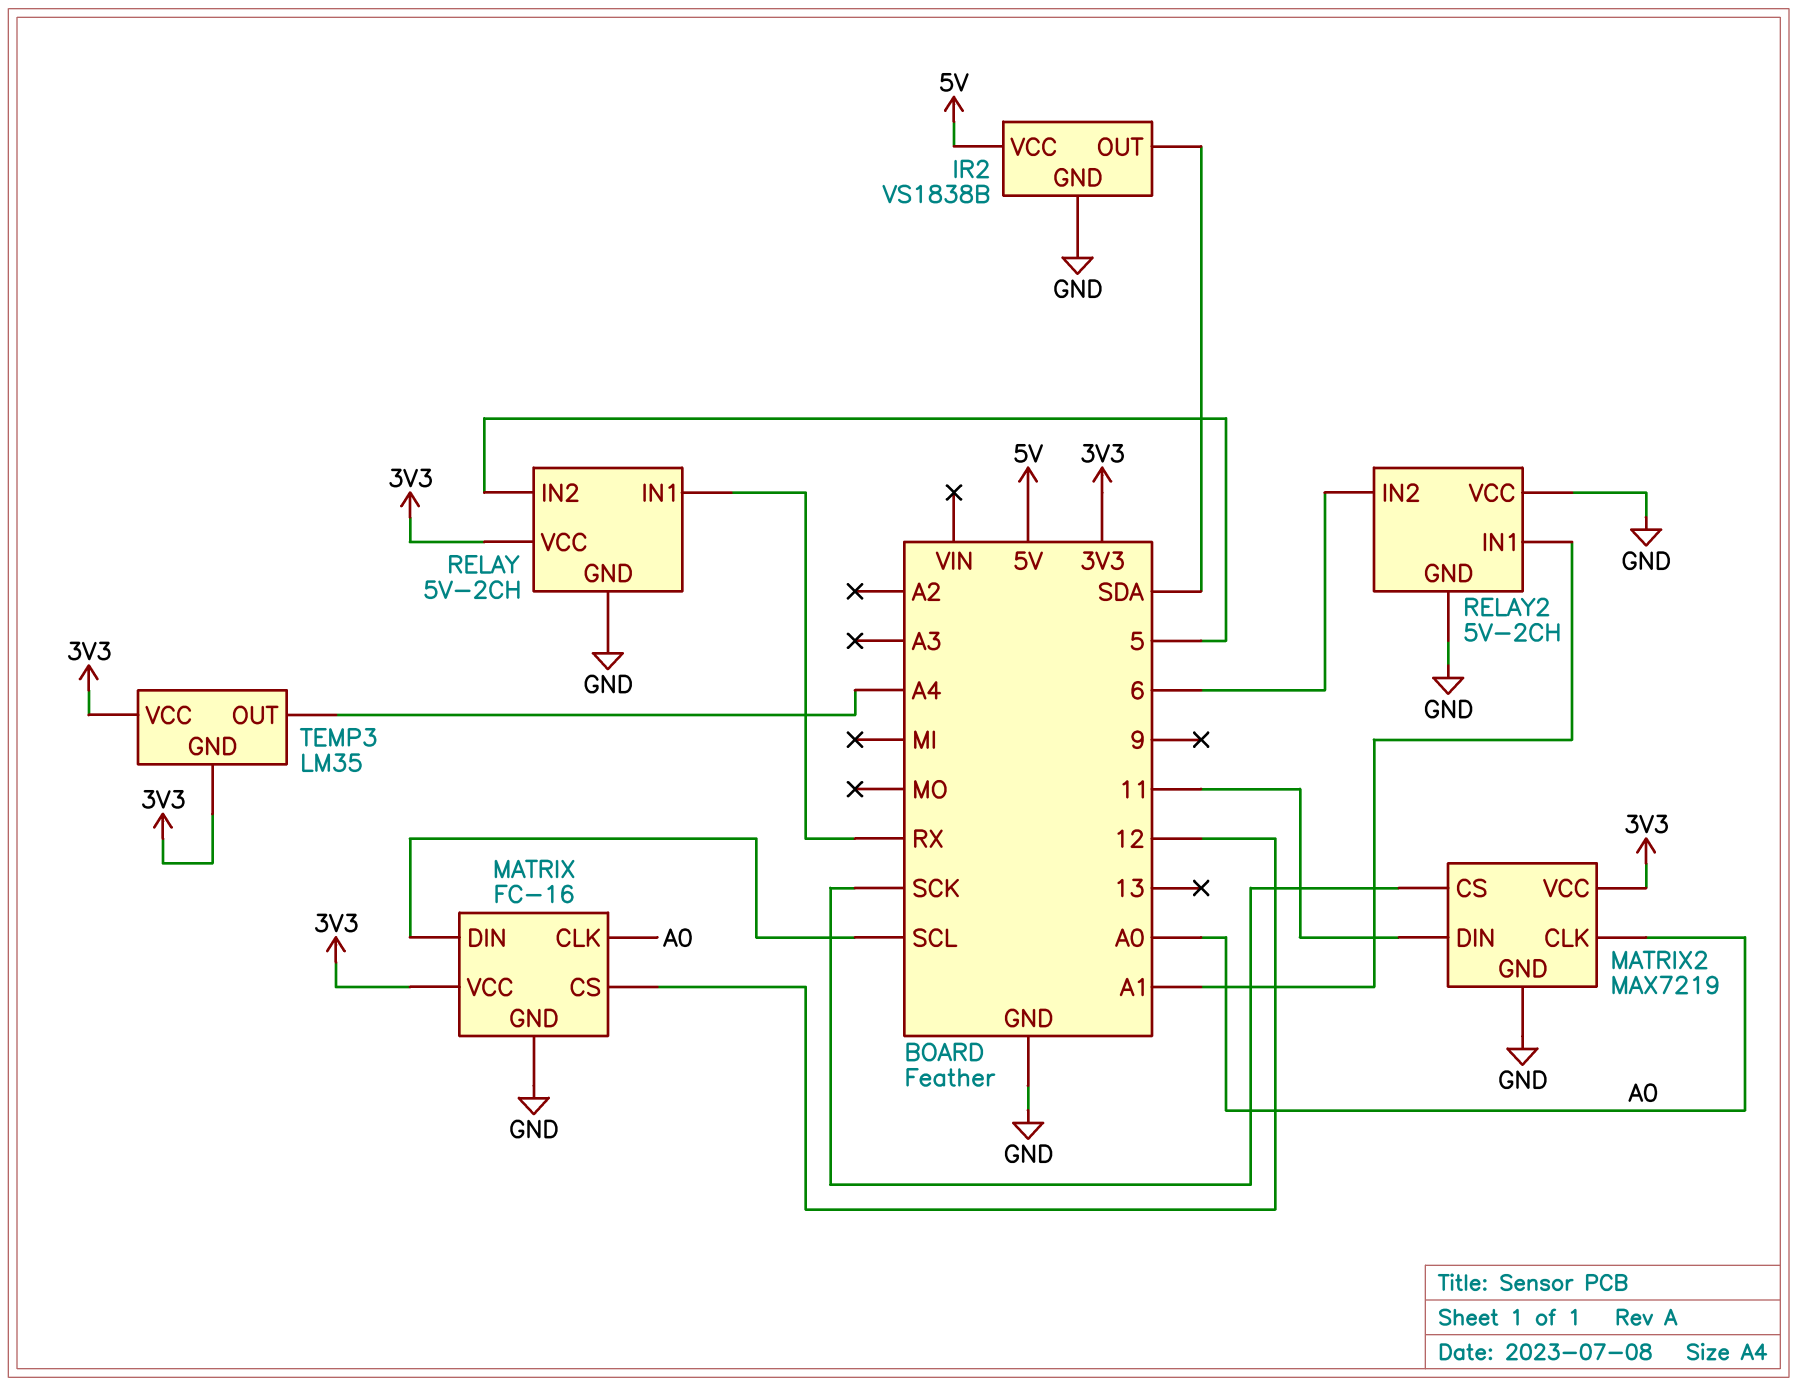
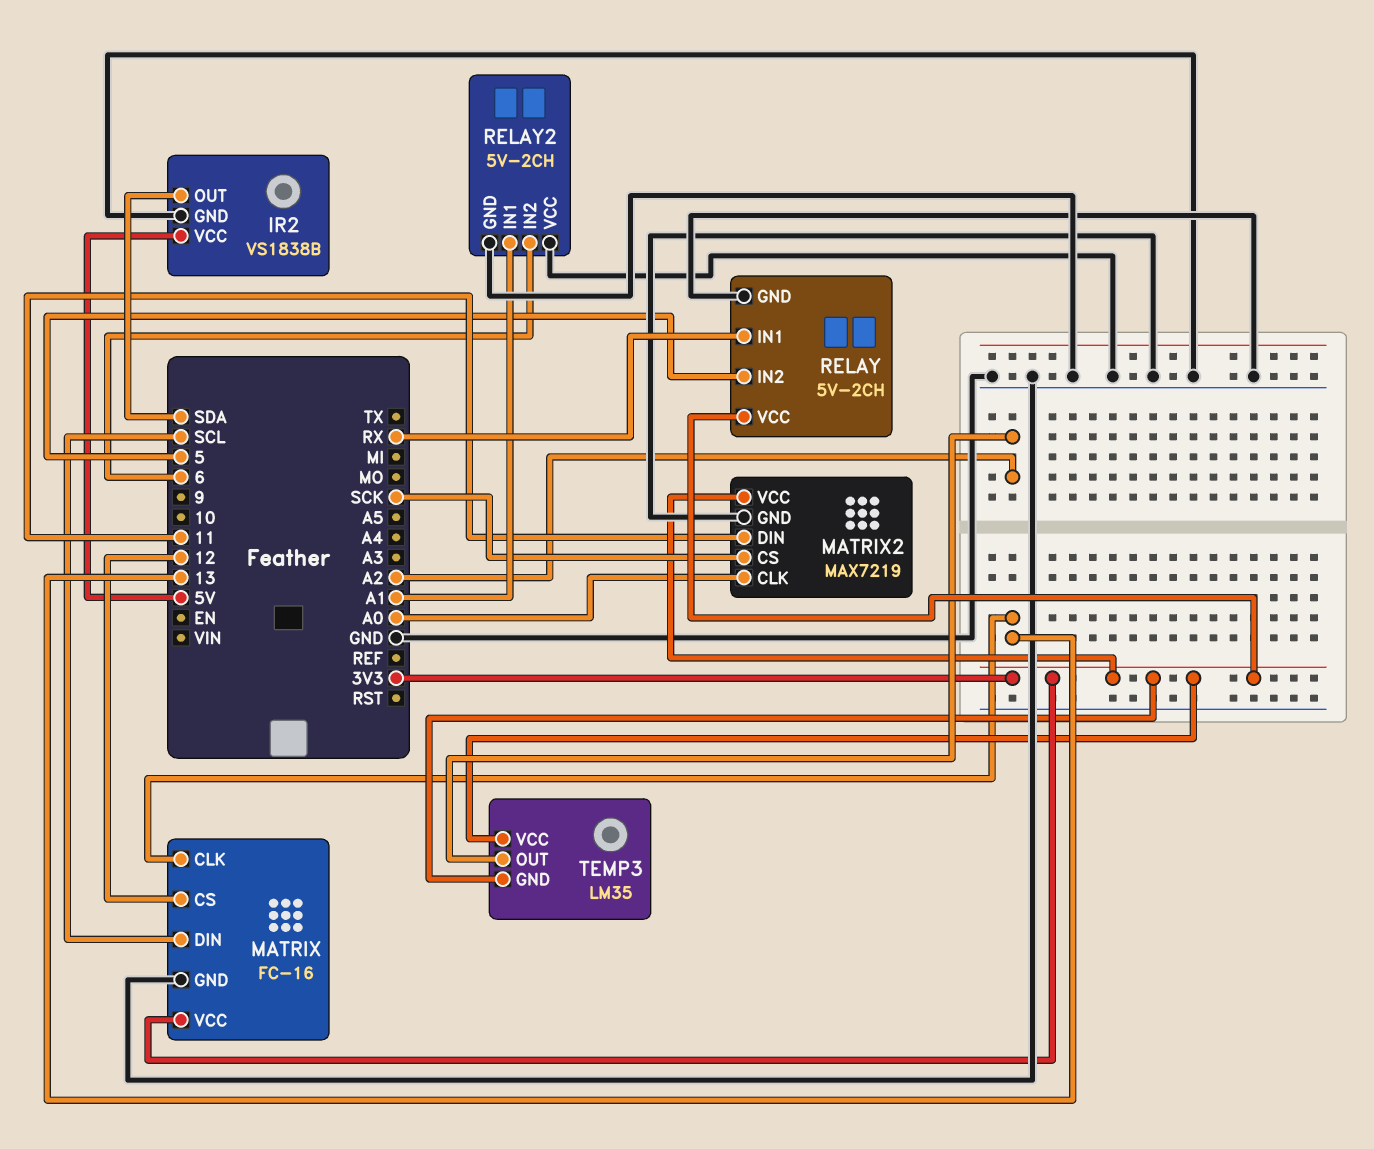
MATRIX pin CLK: A0 -> 13
TEMP3 pin OUT: A4 -> A2

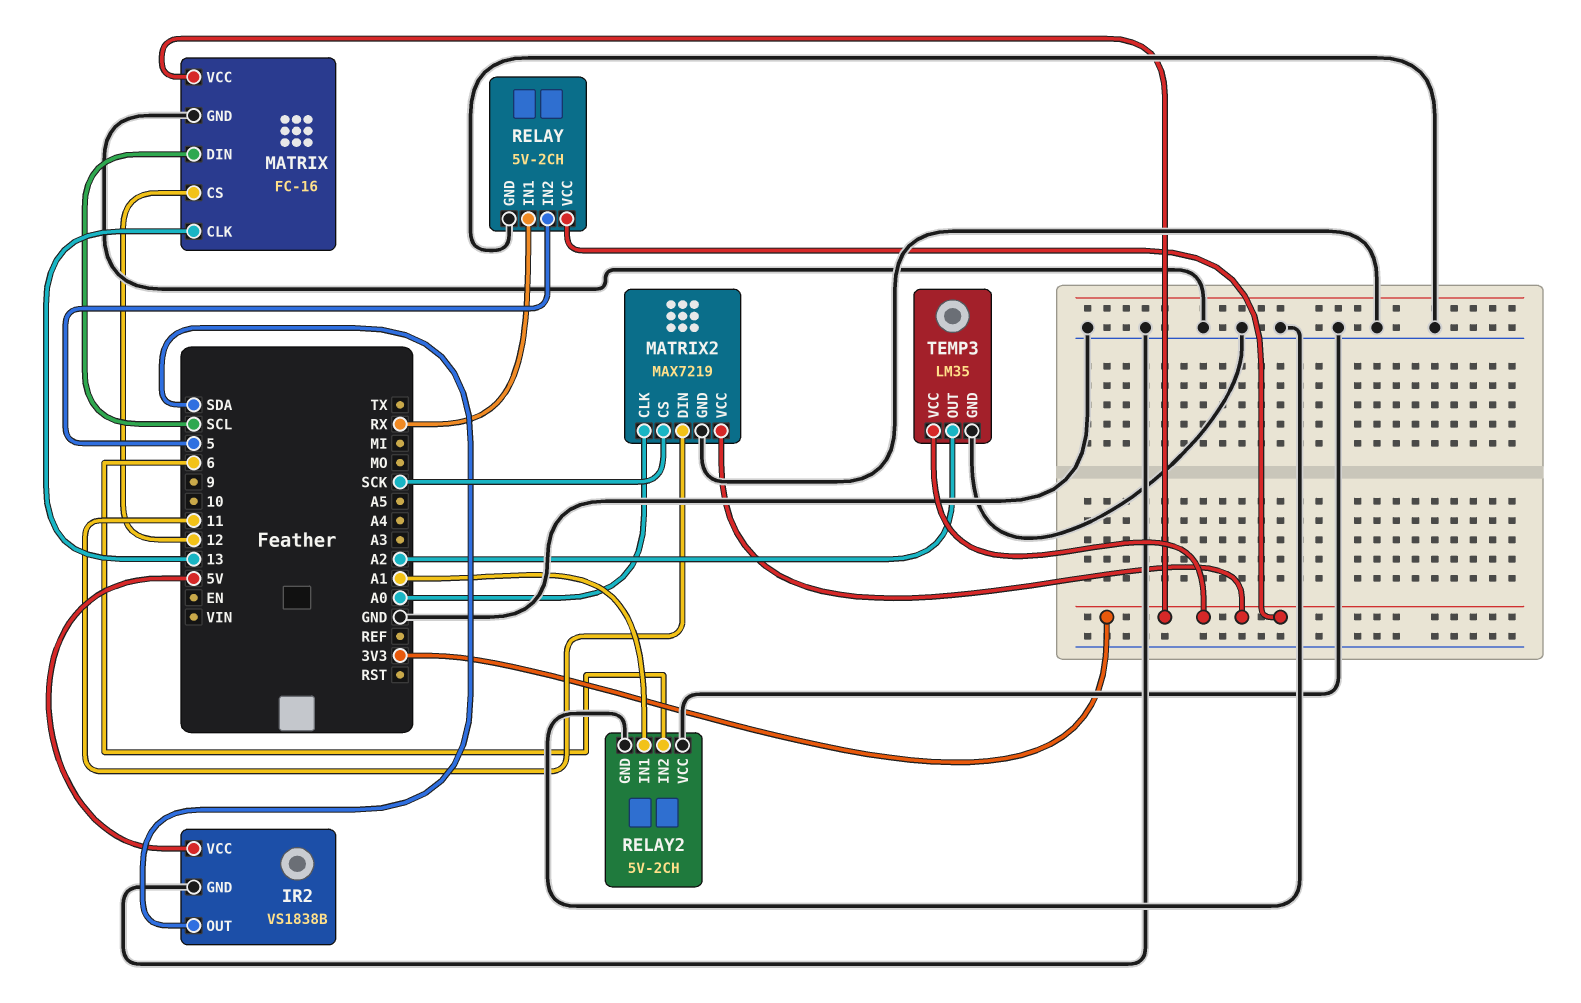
TEMP3 pin GND: 3V3 -> GND

